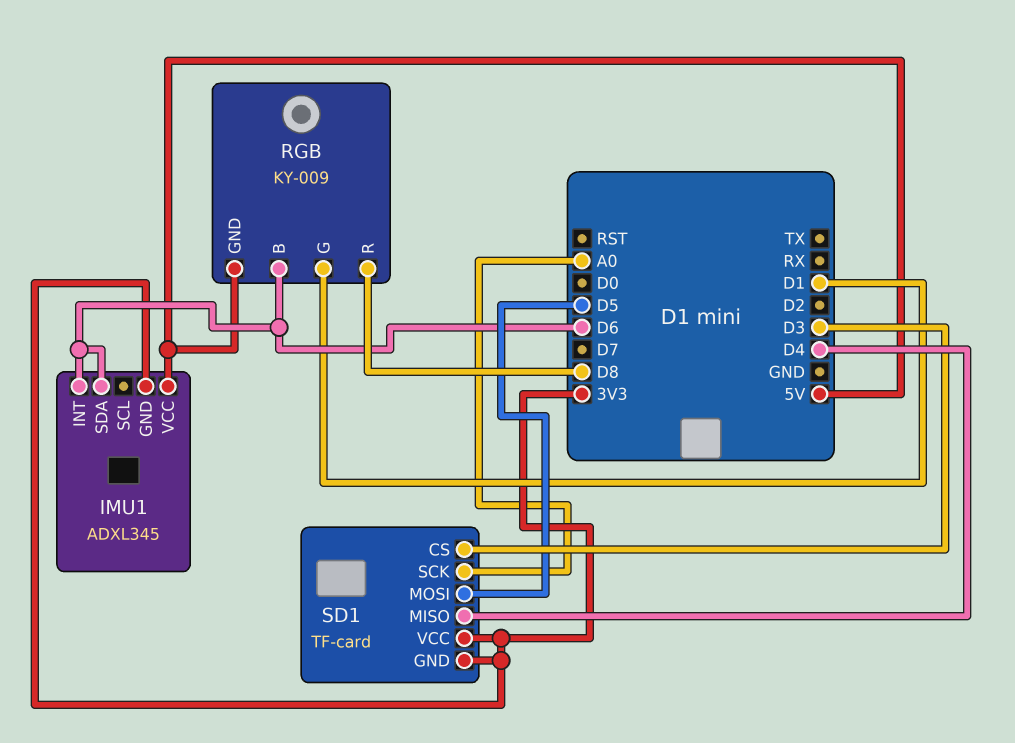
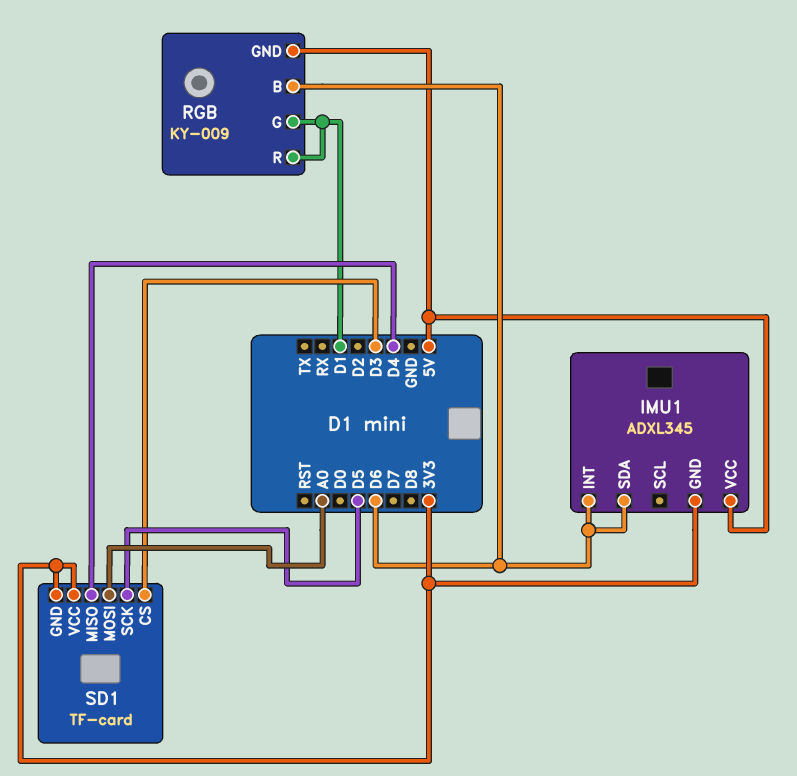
RGB pin R: D8 -> D1
SD1 pin MOSI: D5 -> A0
SD1 pin SCK: A0 -> D5

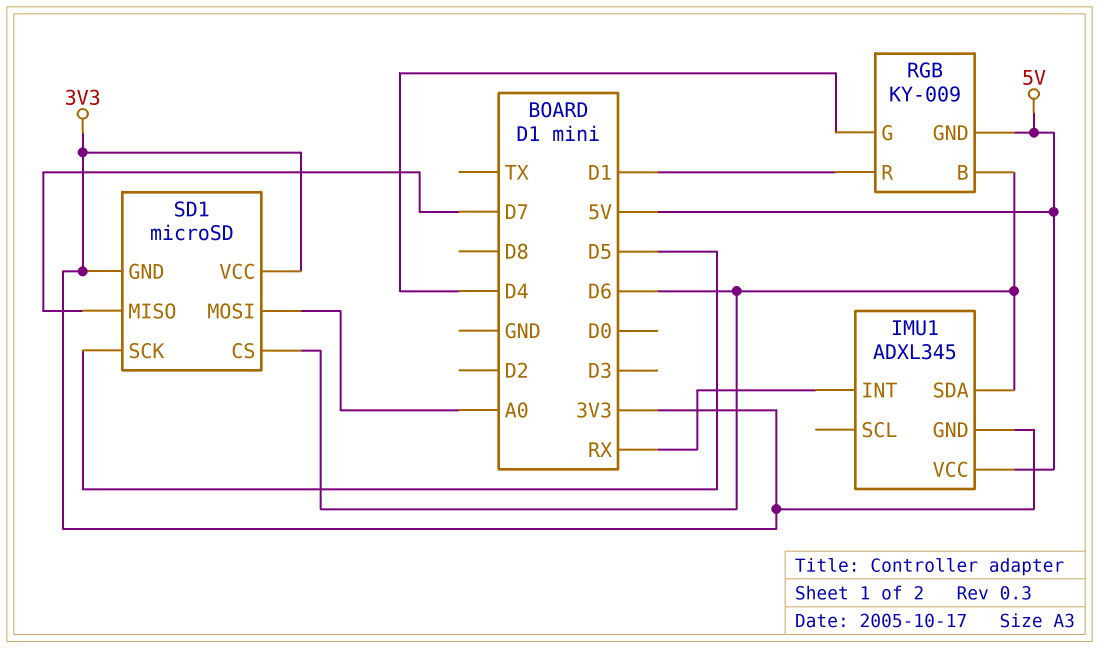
IMU1 pin INT: D6 -> RX
RGB pin G: D1 -> D4
SD1: TF-card -> microSD
SD1 pin CS: D3 -> D6
SD1 pin MISO: D4 -> D7

